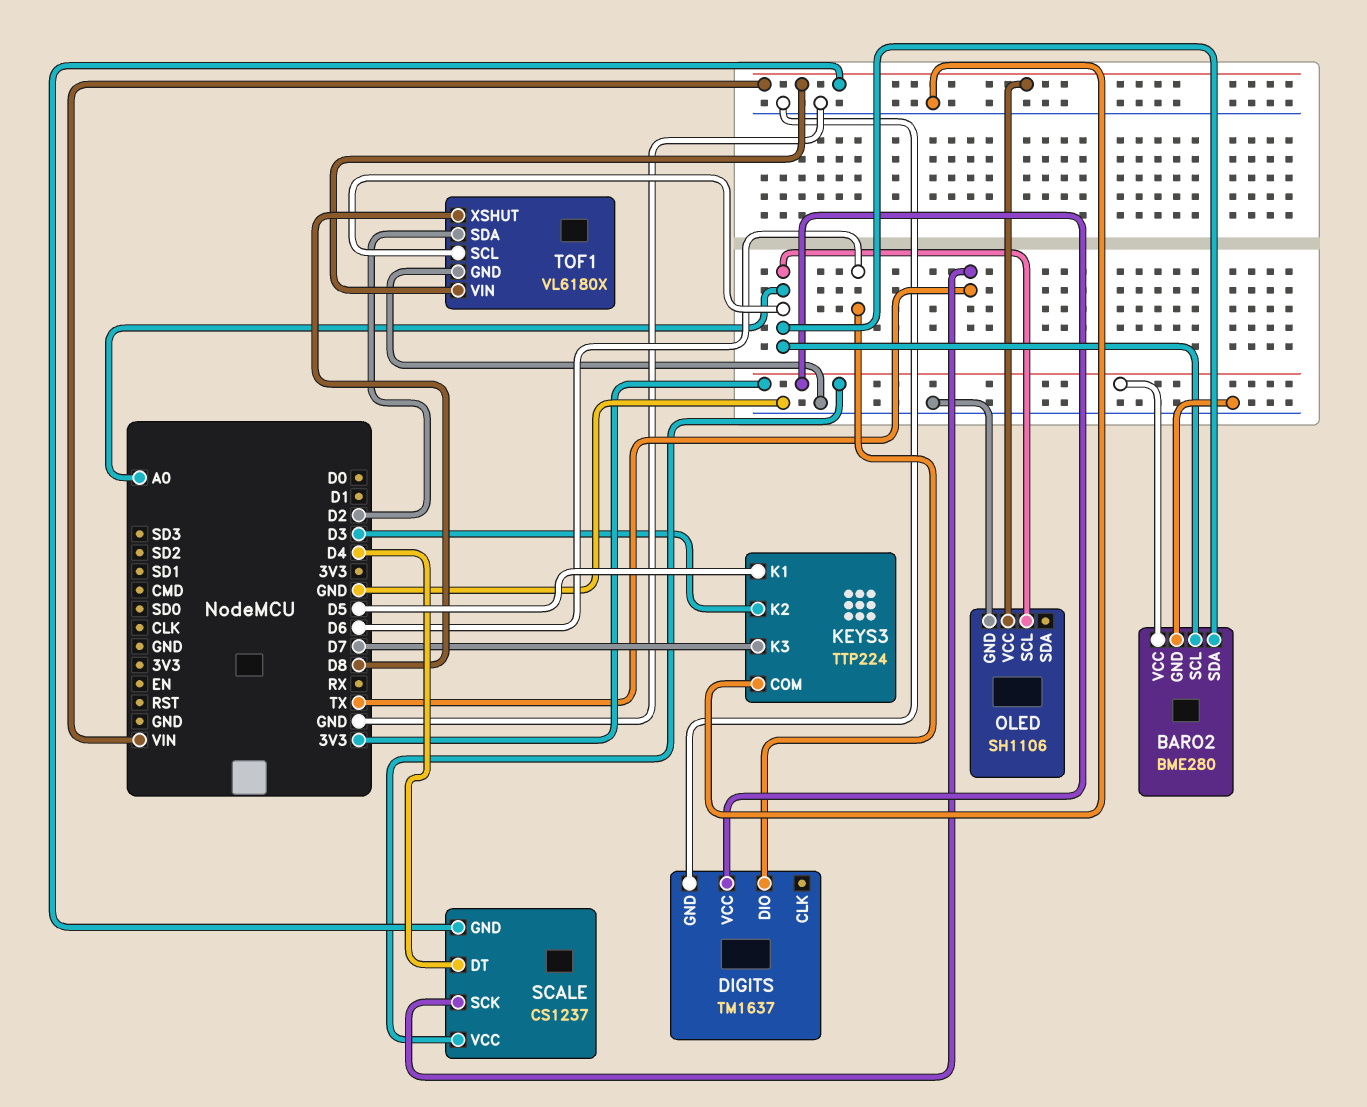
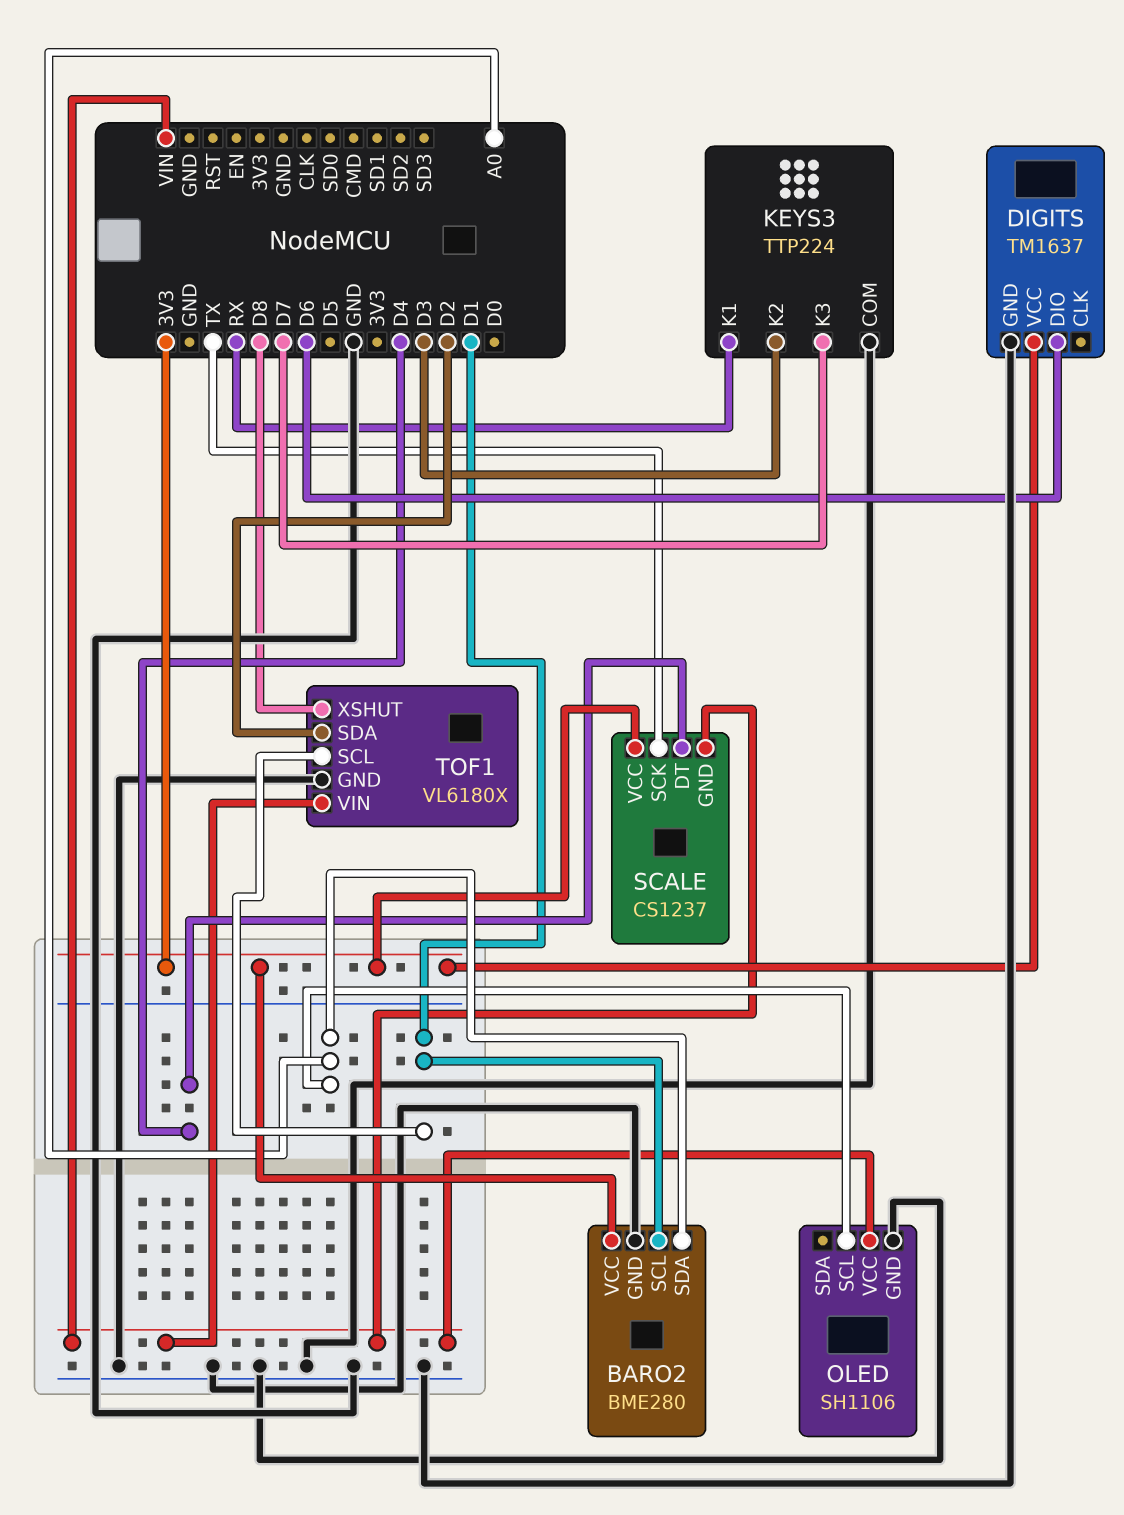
BARO2 pin SCL: A0 -> D1
KEYS3 pin K1: D5 -> RX
TOF1 pin SCL: A0 -> D1

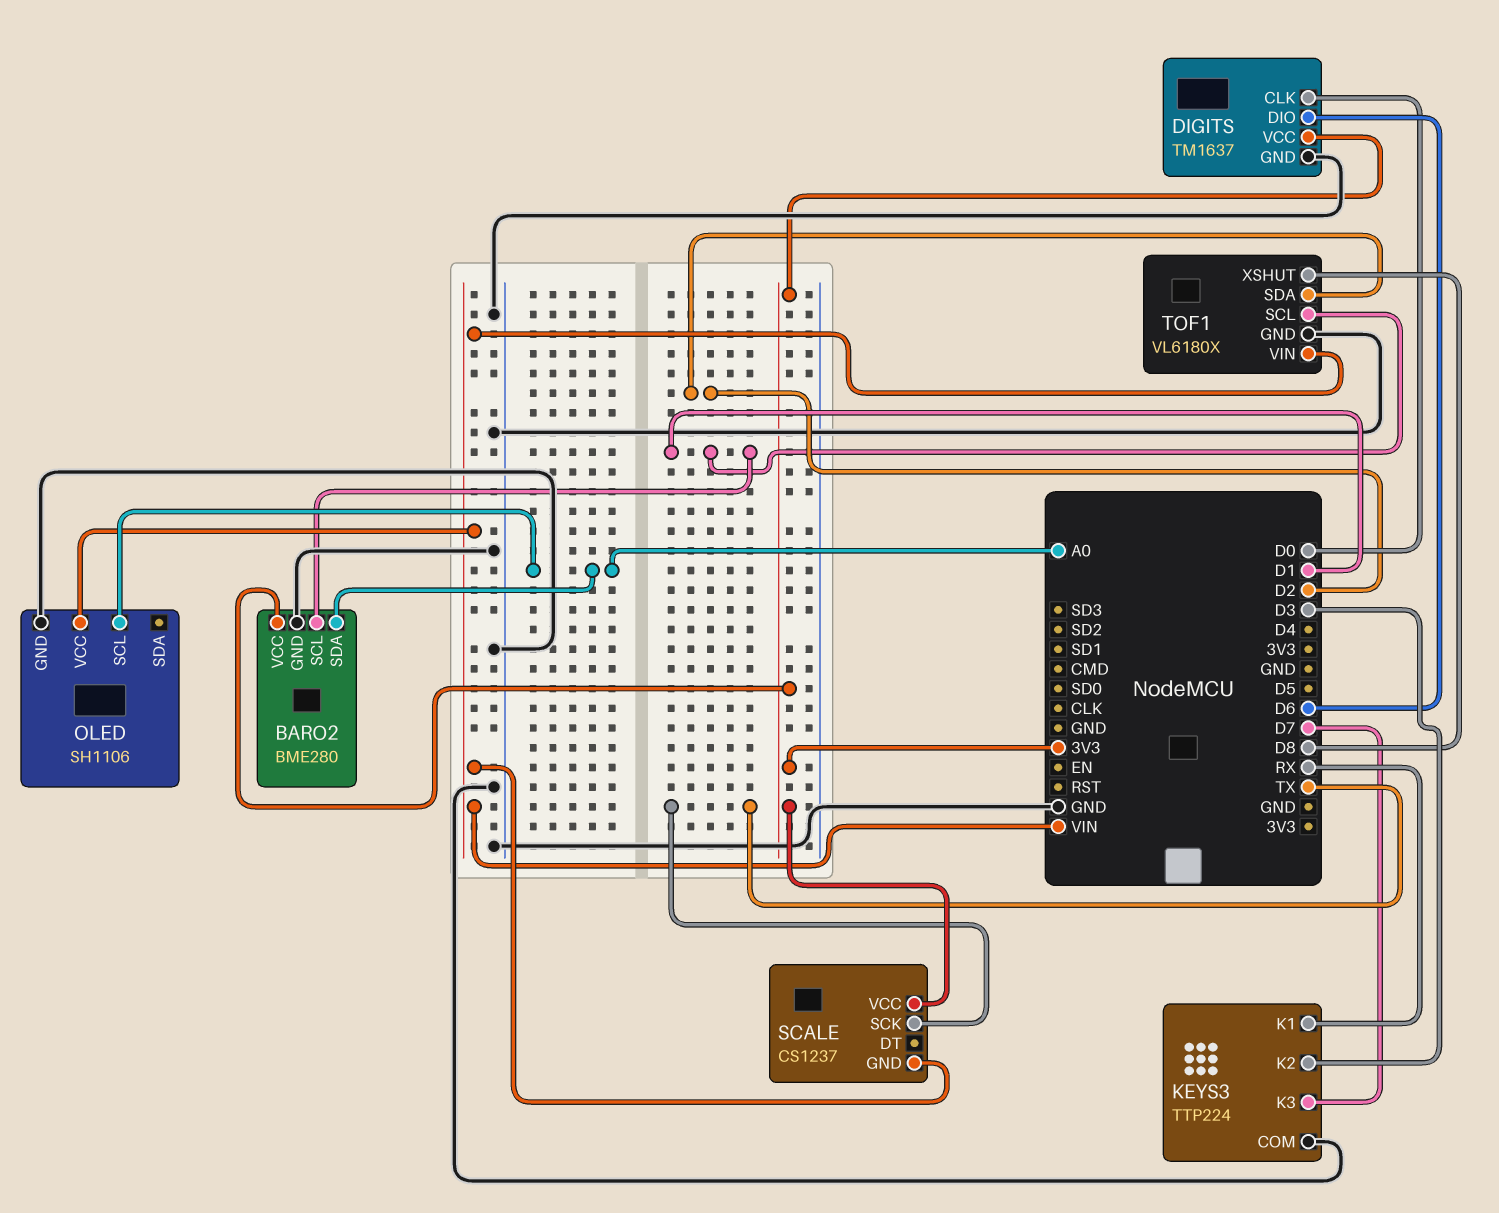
DIGITS pin CLK: none -> D0
SCALE pin DT: D4 -> none

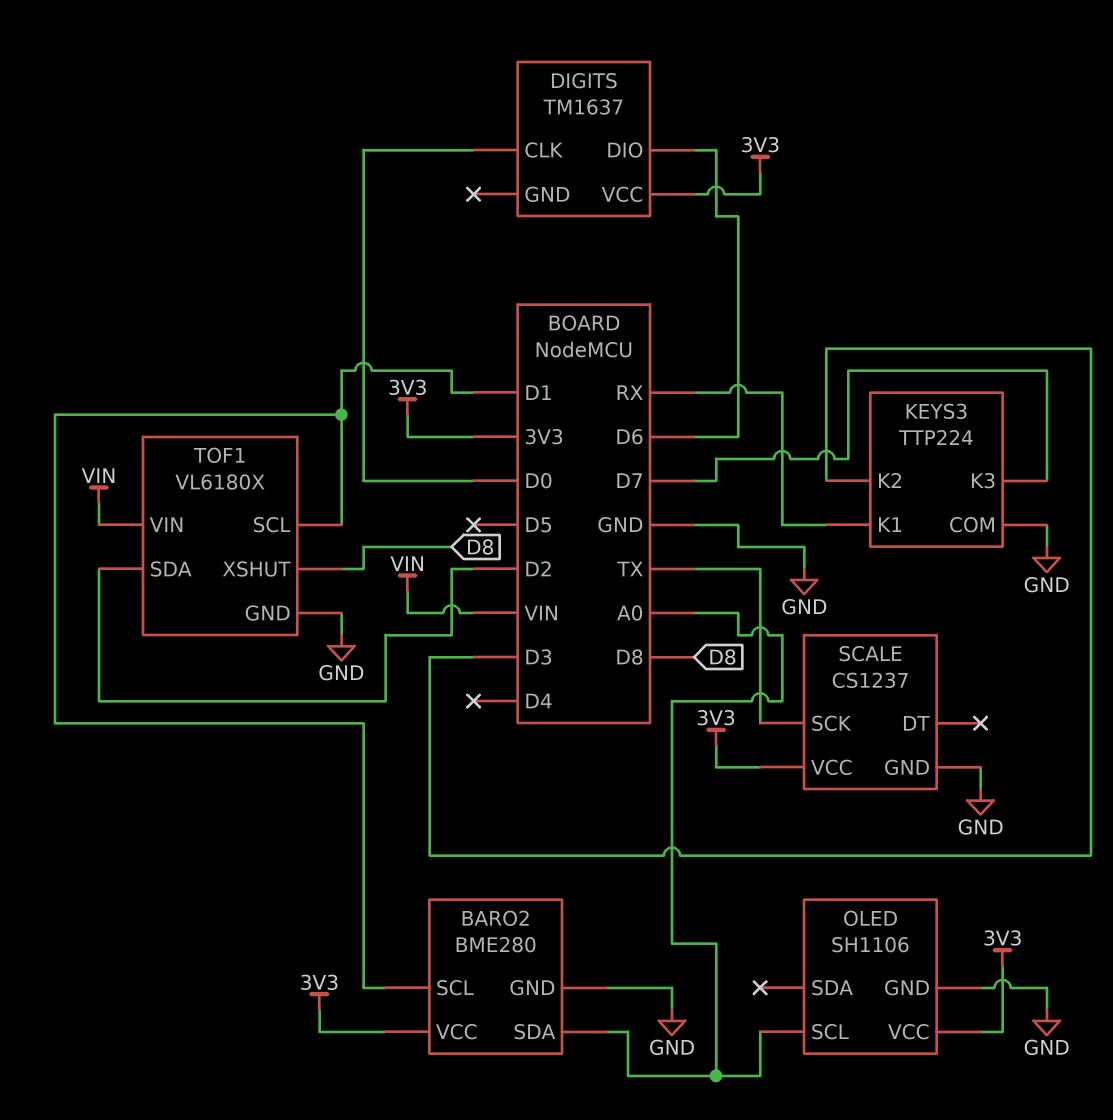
DIGITS pin GND: GND -> none
OLED pin VCC: VIN -> 3V3
SCALE pin GND: VIN -> GND

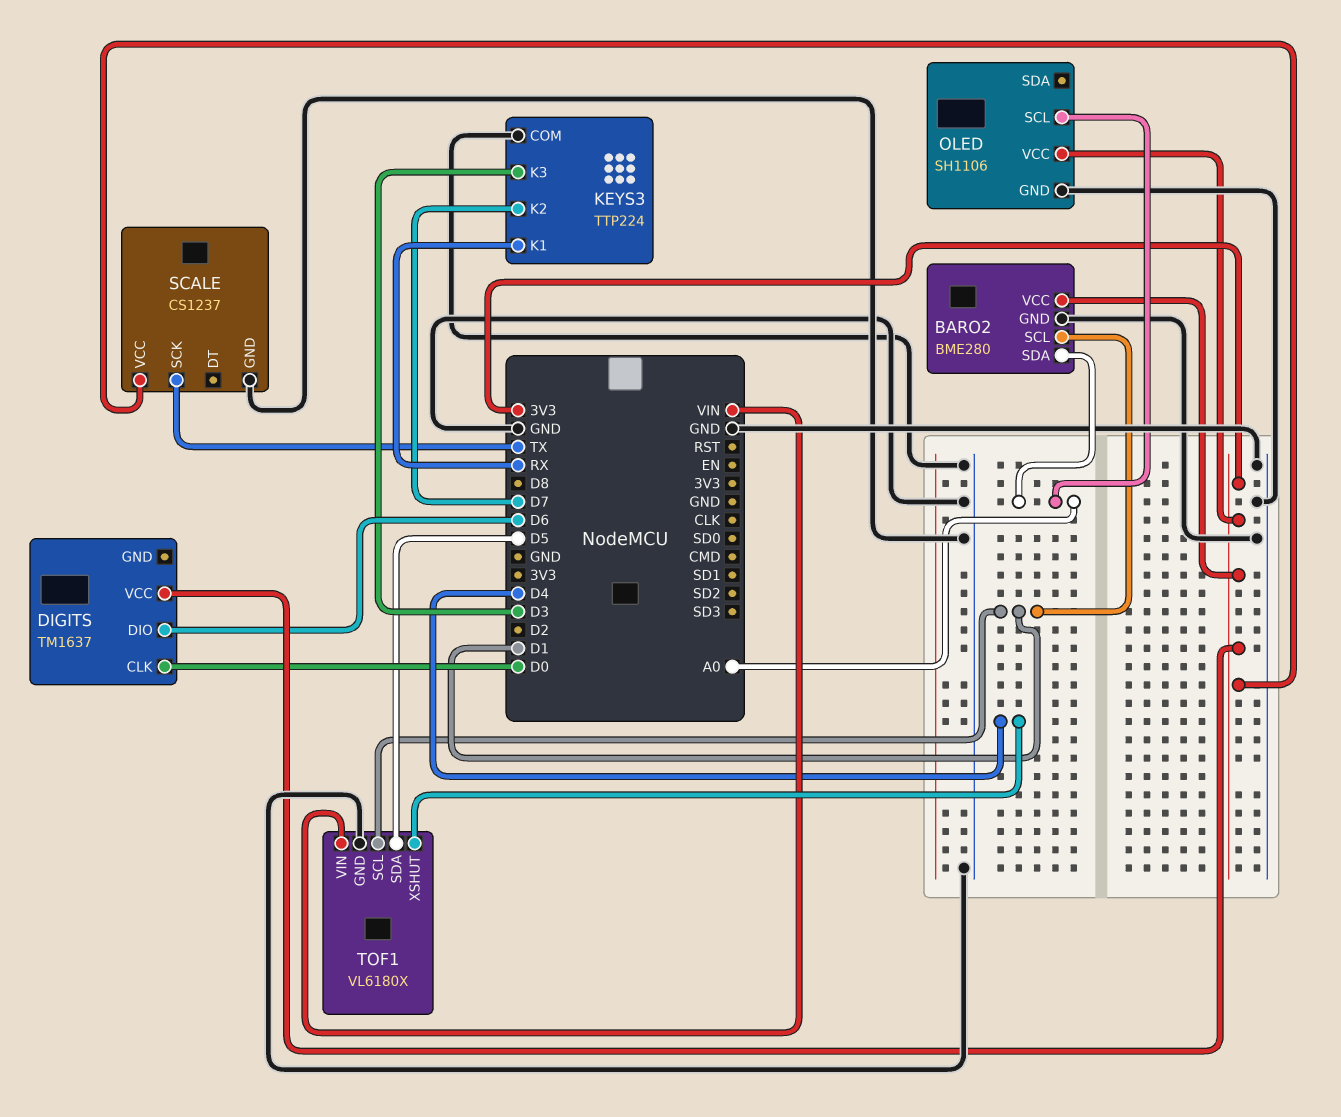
KEYS3 pin K2: D3 -> D7
KEYS3 pin K3: D7 -> D3
TOF1 pin SDA: D2 -> D5
TOF1 pin XSHUT: D8 -> D4

